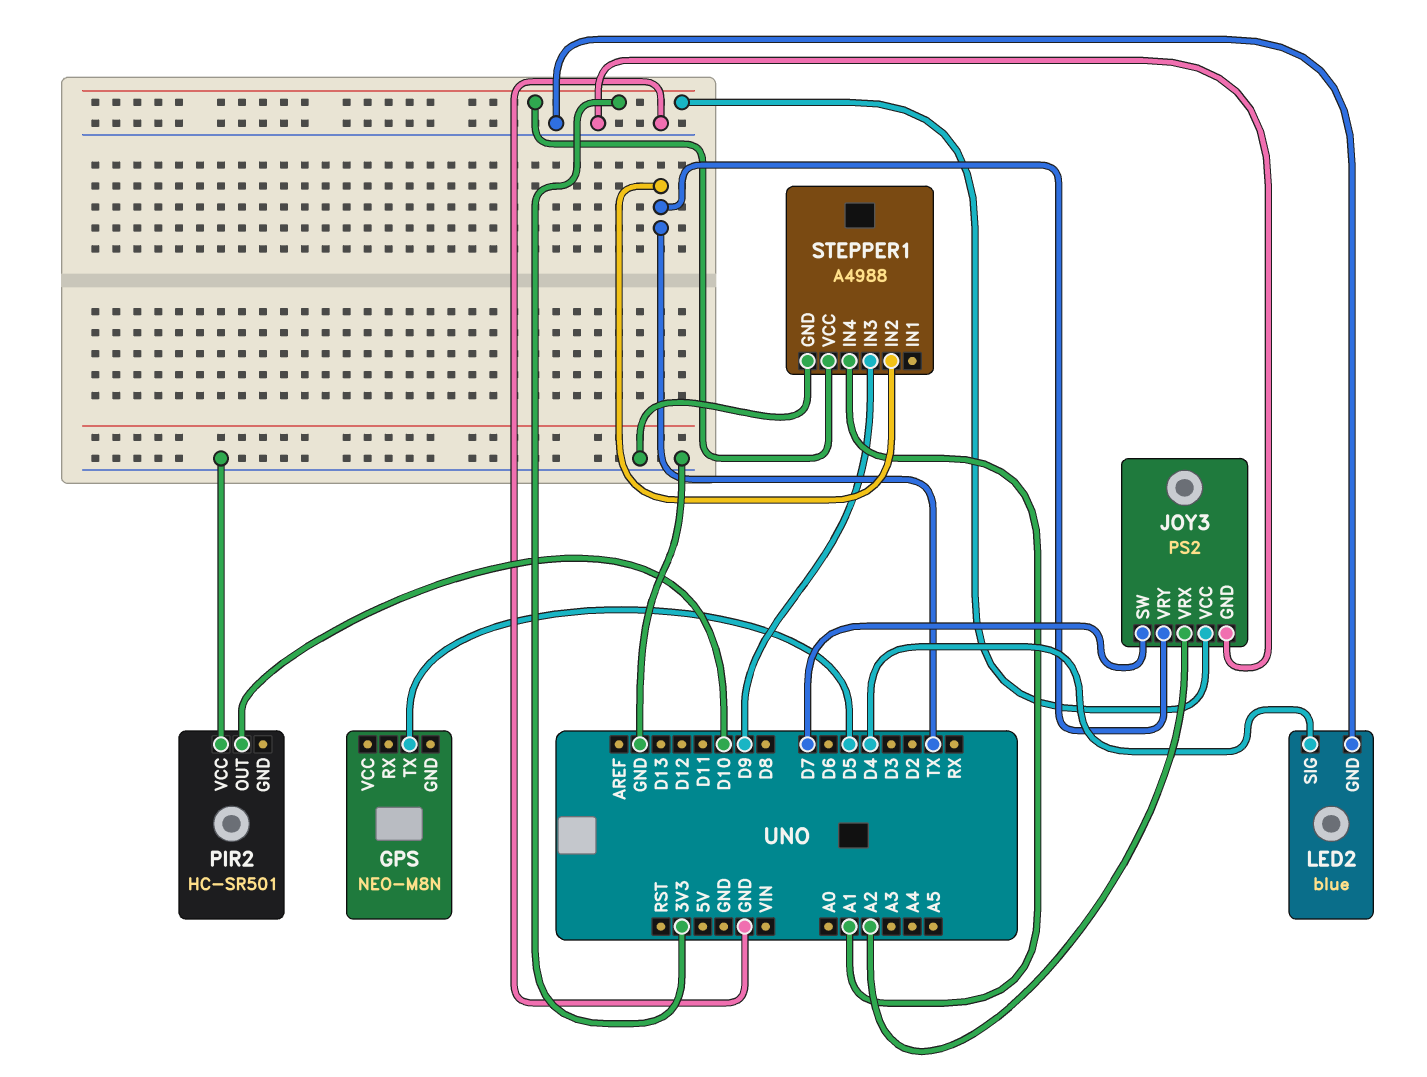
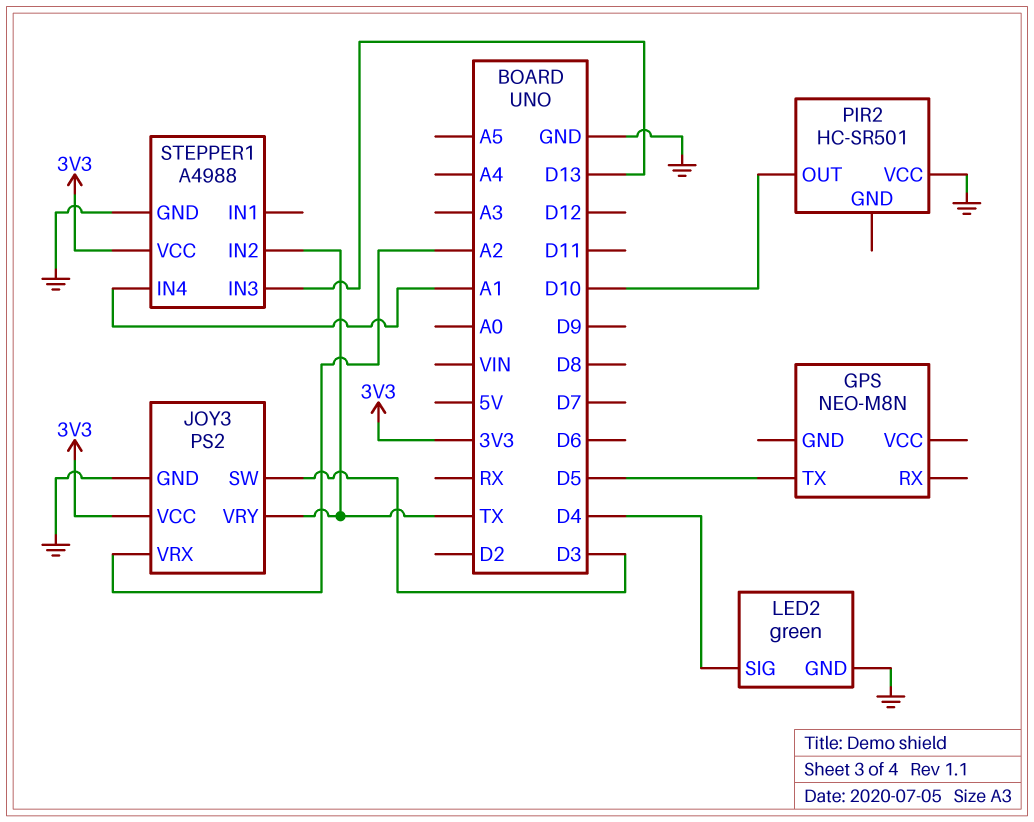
JOY3 pin SW: D7 -> D3
LED2: blue -> green
STEPPER1 pin IN3: D9 -> D13

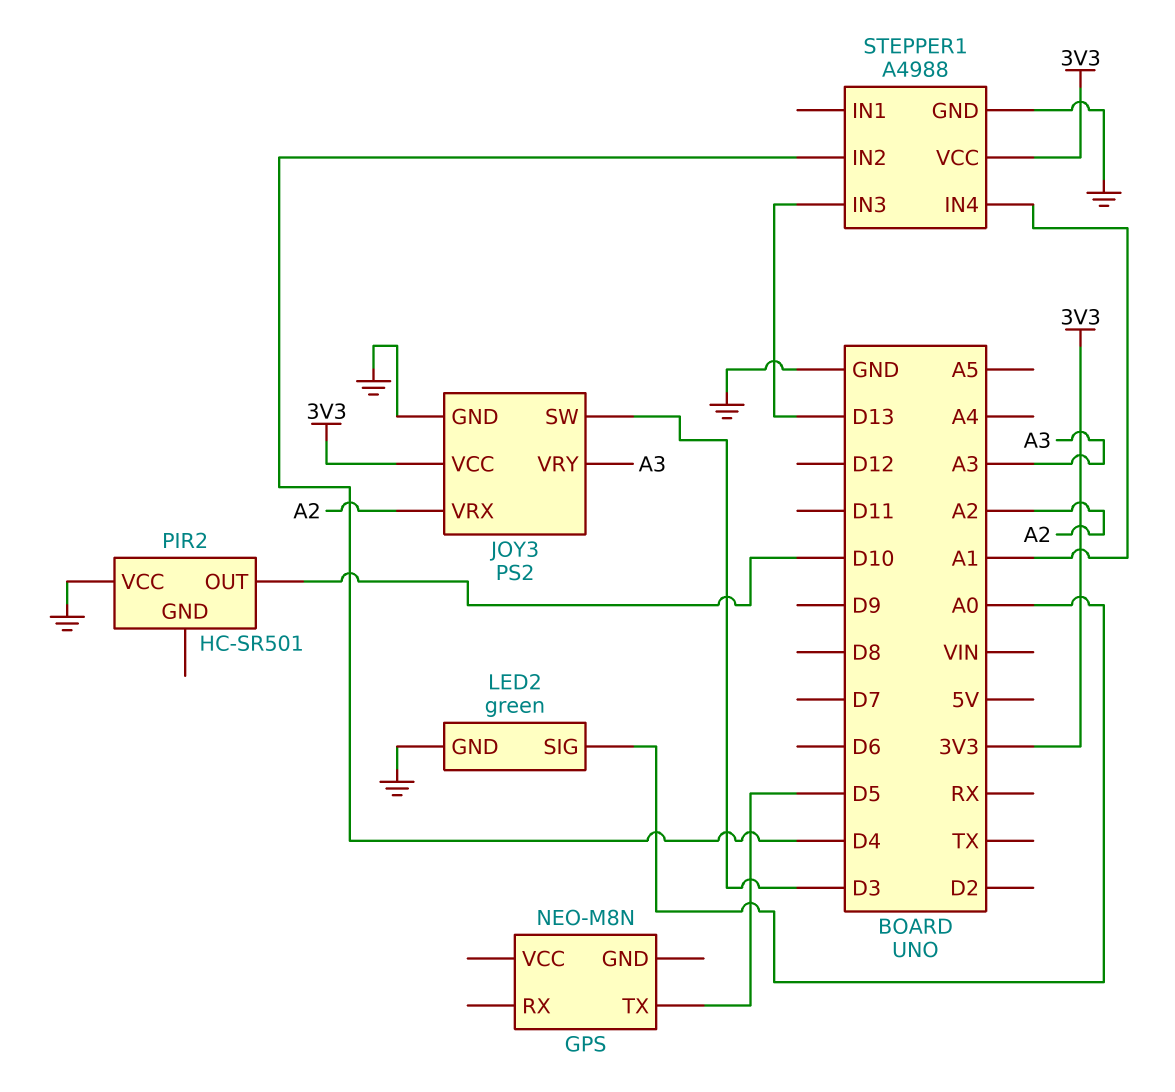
JOY3 pin VRY: TX -> A3
LED2 pin SIG: D4 -> A0
STEPPER1 pin IN2: TX -> D4

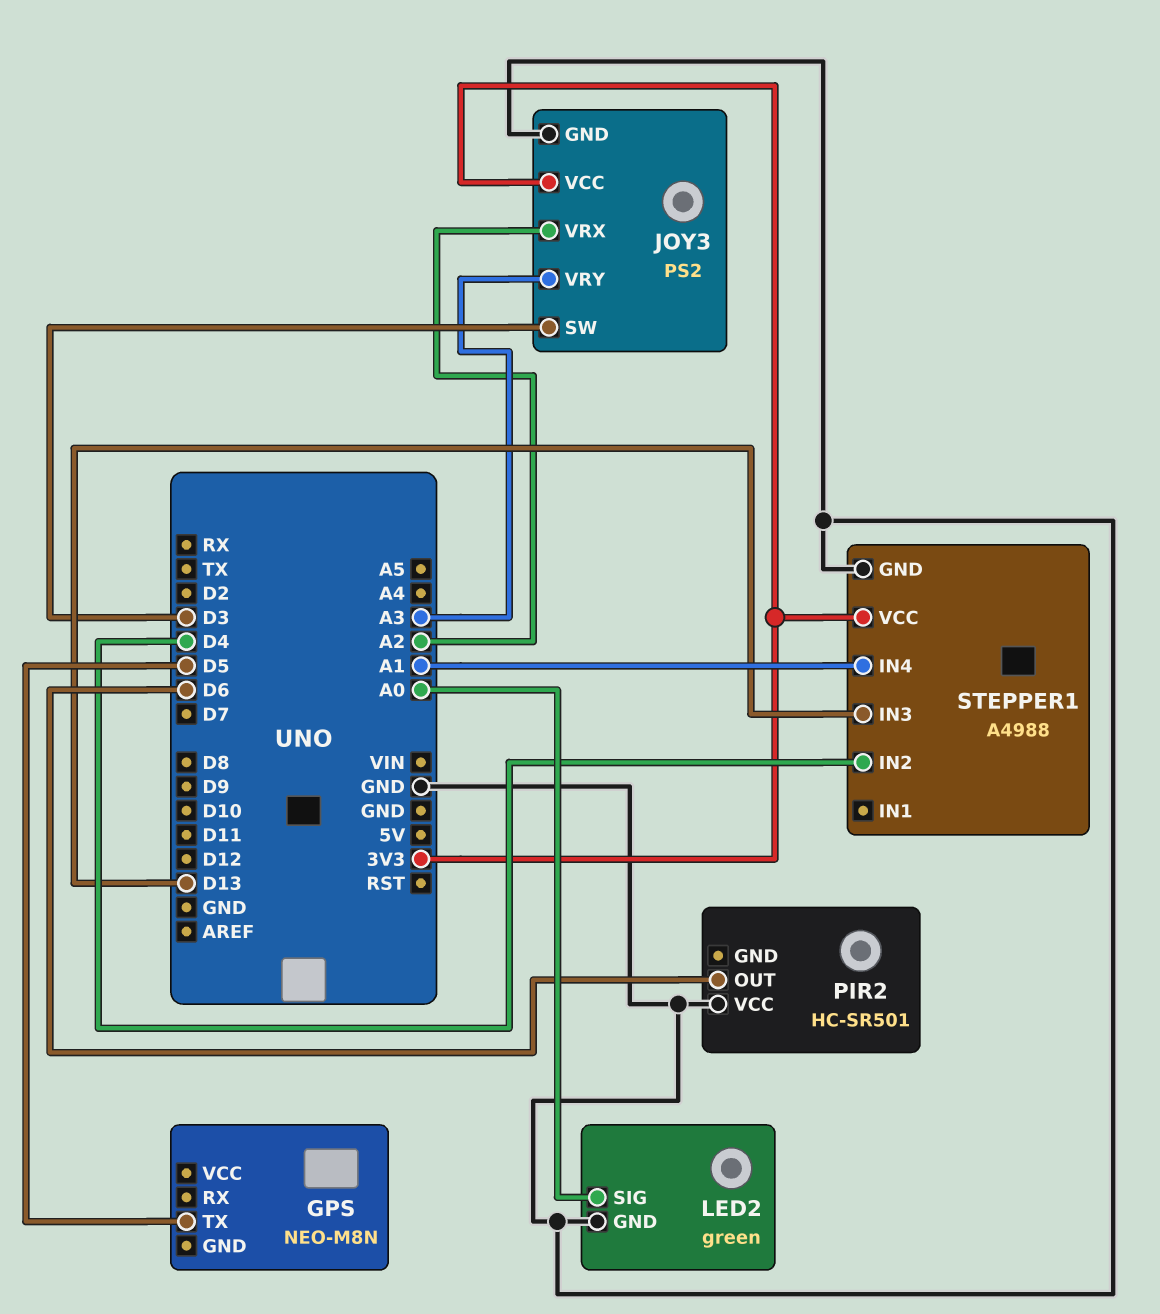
PIR2 pin OUT: D10 -> D6

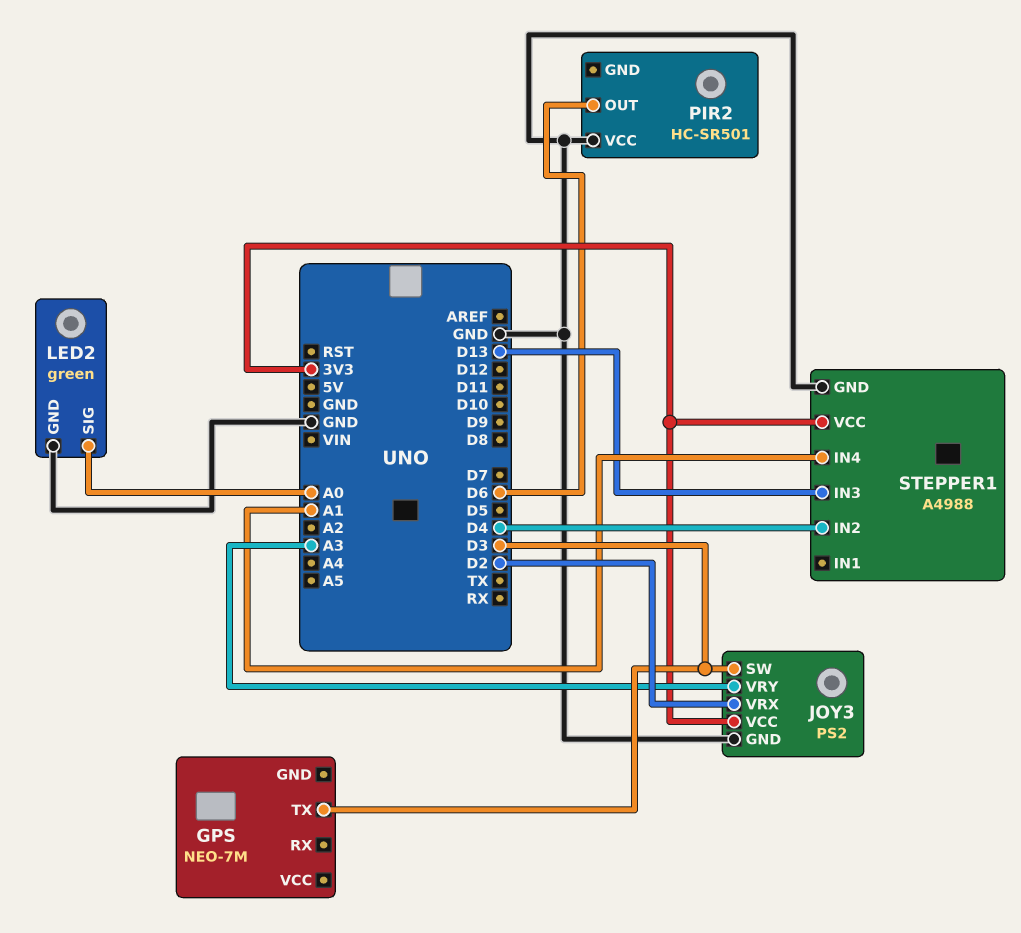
GPS: NEO-M8N -> NEO-7M
GPS pin TX: D5 -> D3
JOY3 pin VRX: A2 -> D2

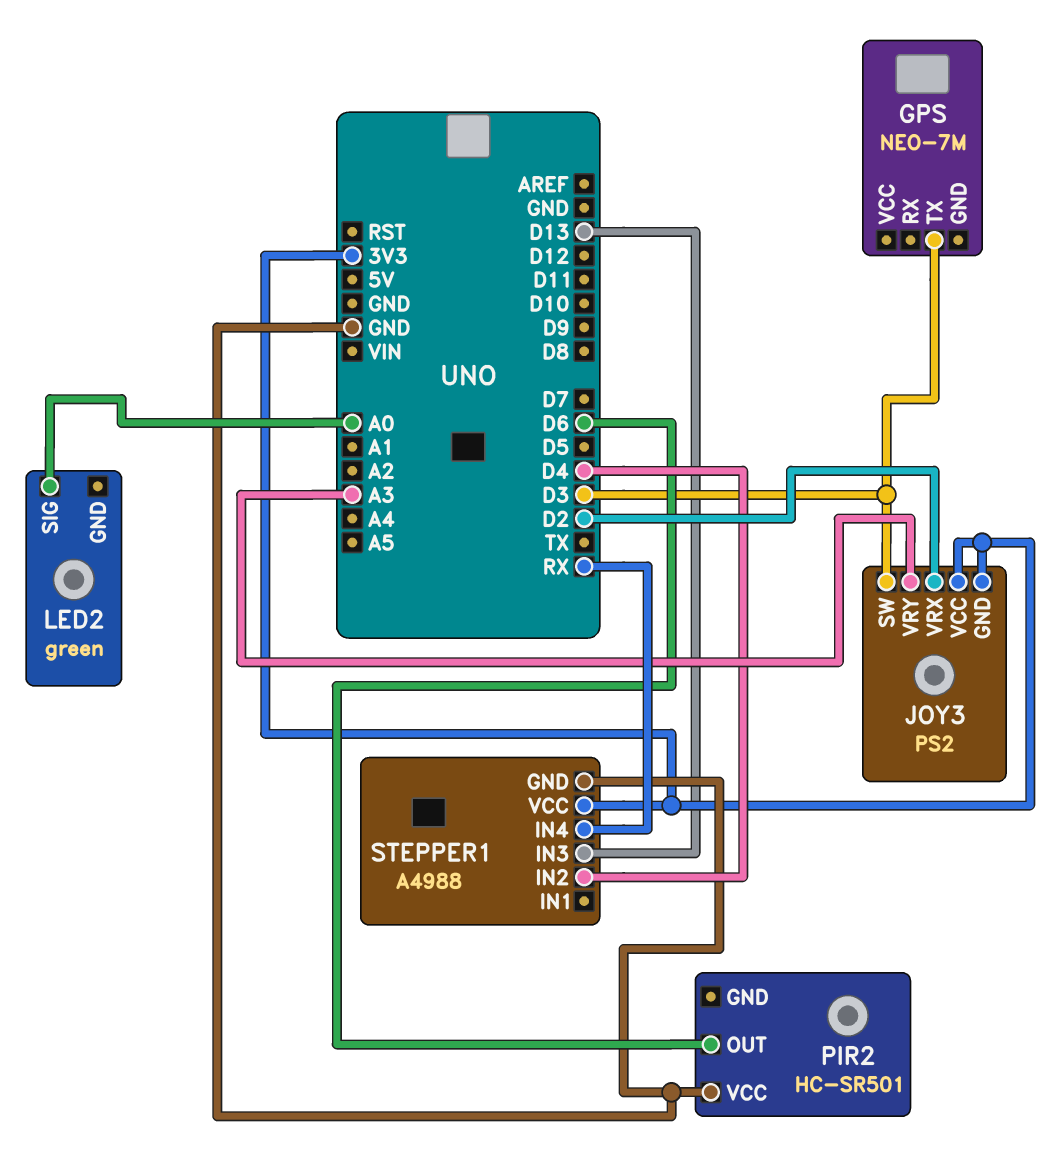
JOY3 pin GND: GND -> 3V3
LED2 pin GND: GND -> none
STEPPER1 pin IN4: A1 -> RX

